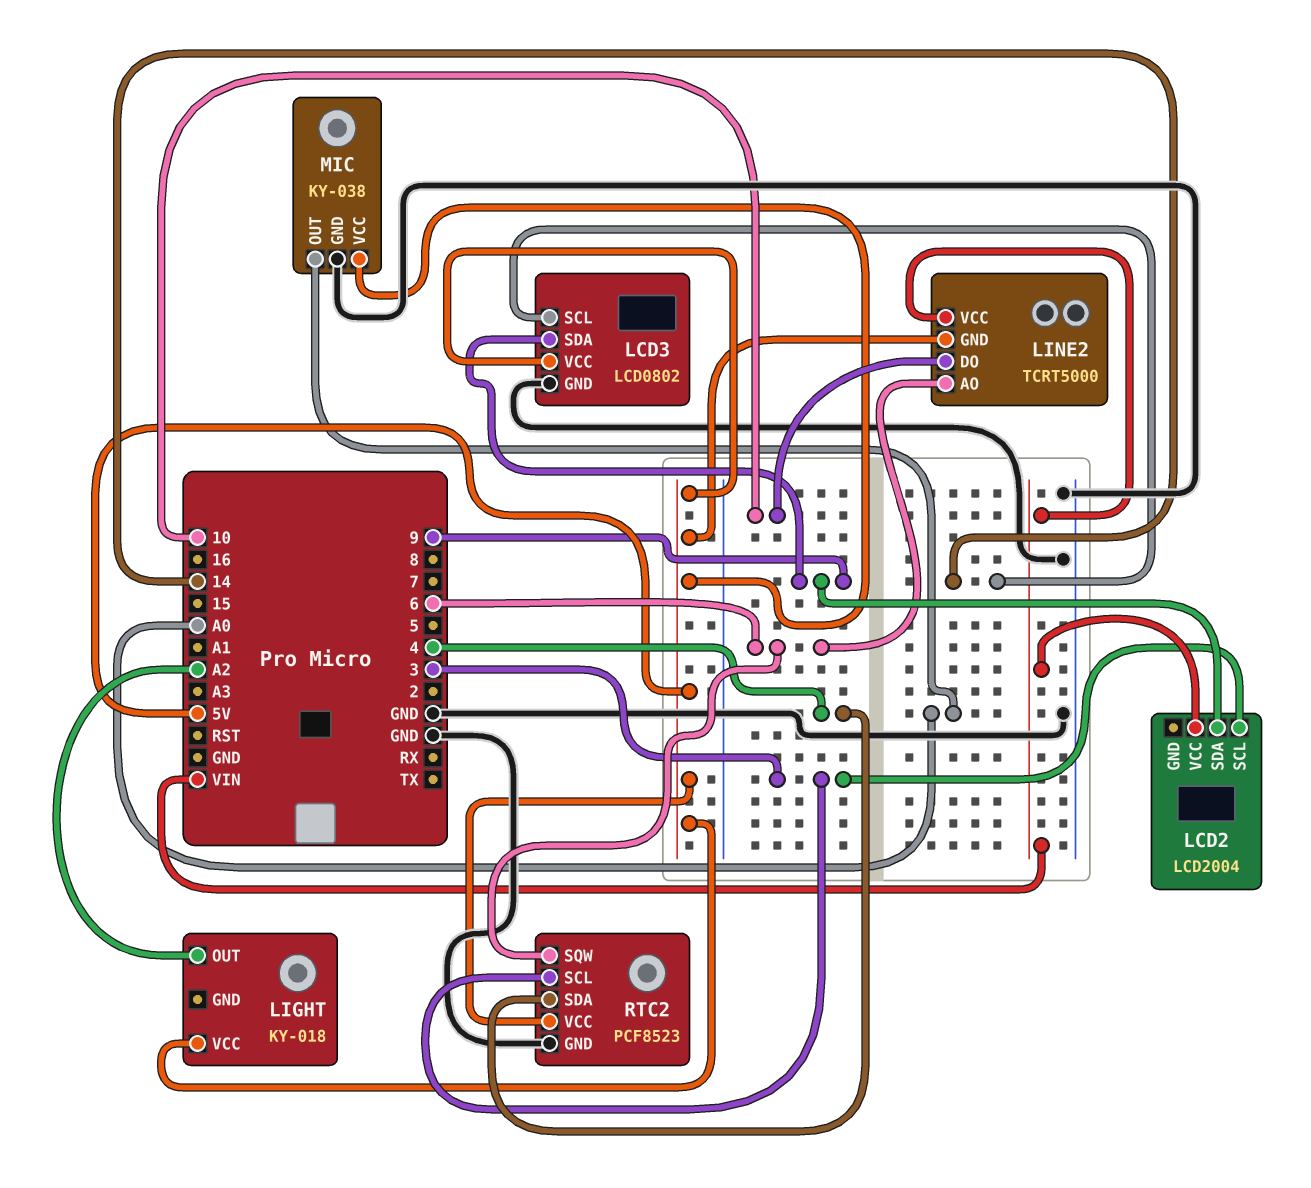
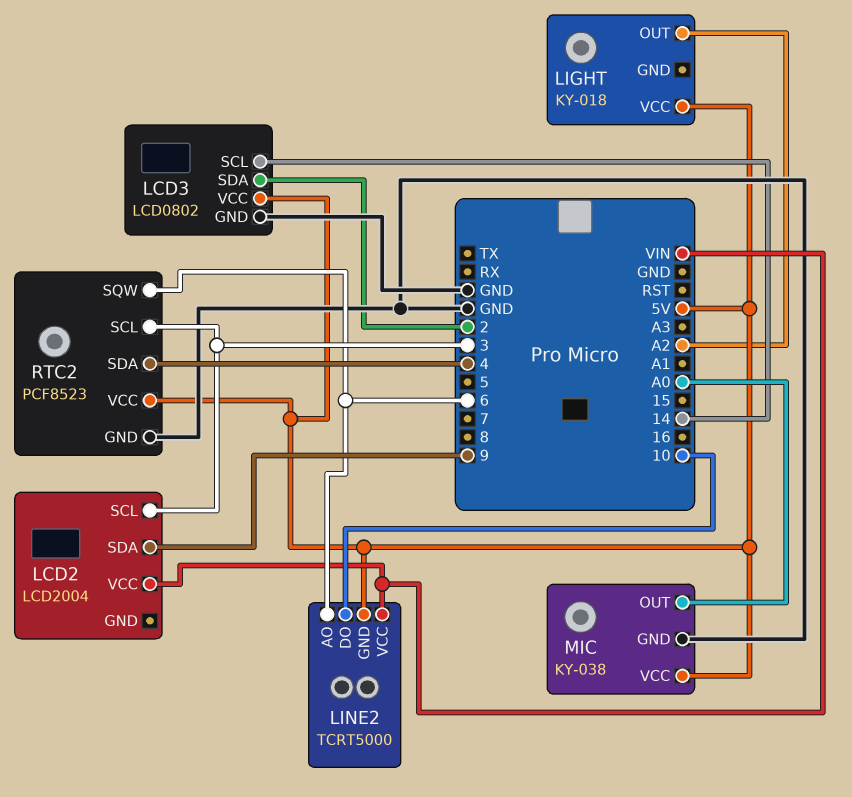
LCD3 pin SDA: 9 -> 2

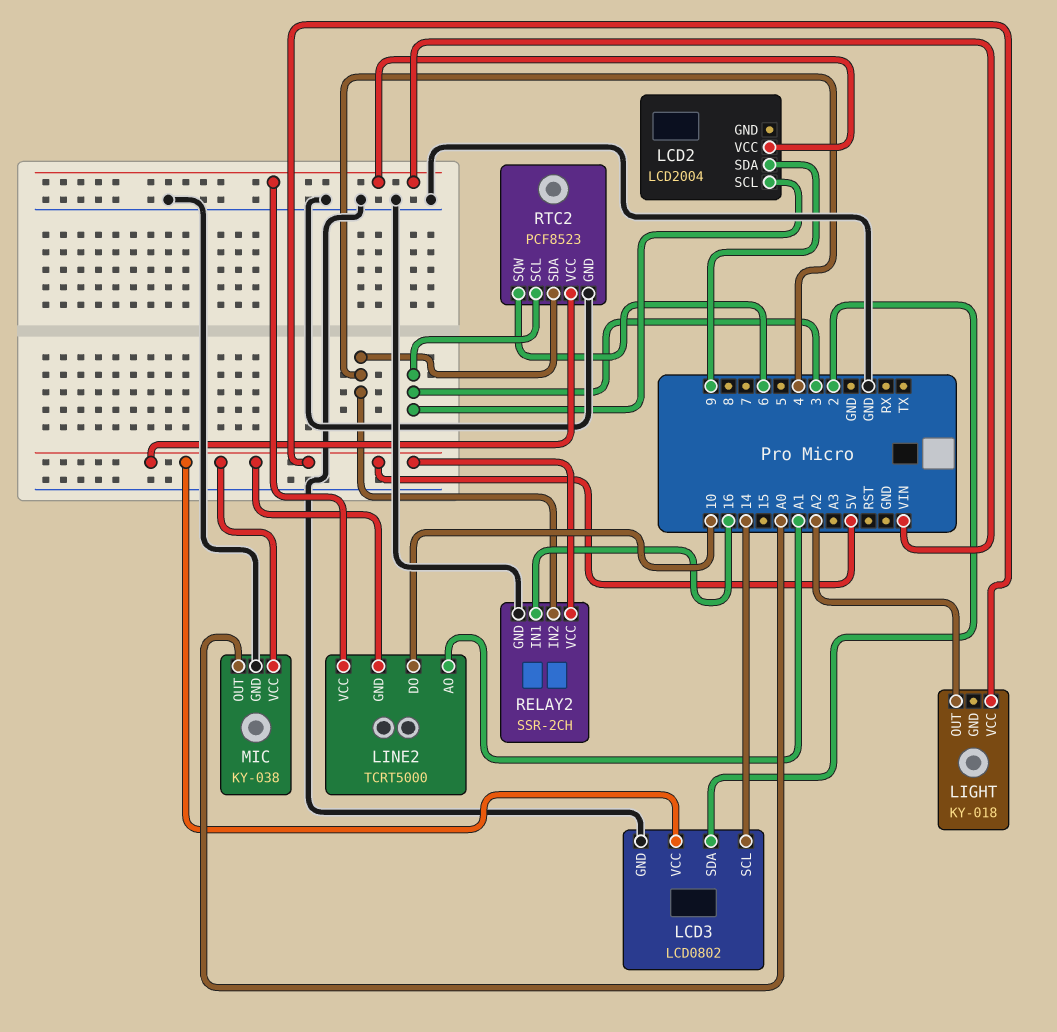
LINE2 pin AO: 6 -> A1
RELAY2: none -> SSR-2CH
RELAY2 pin GND: none -> GND
RELAY2 pin IN1: none -> 16
RELAY2 pin IN2: none -> 4
RELAY2 pin VCC: none -> 5V

